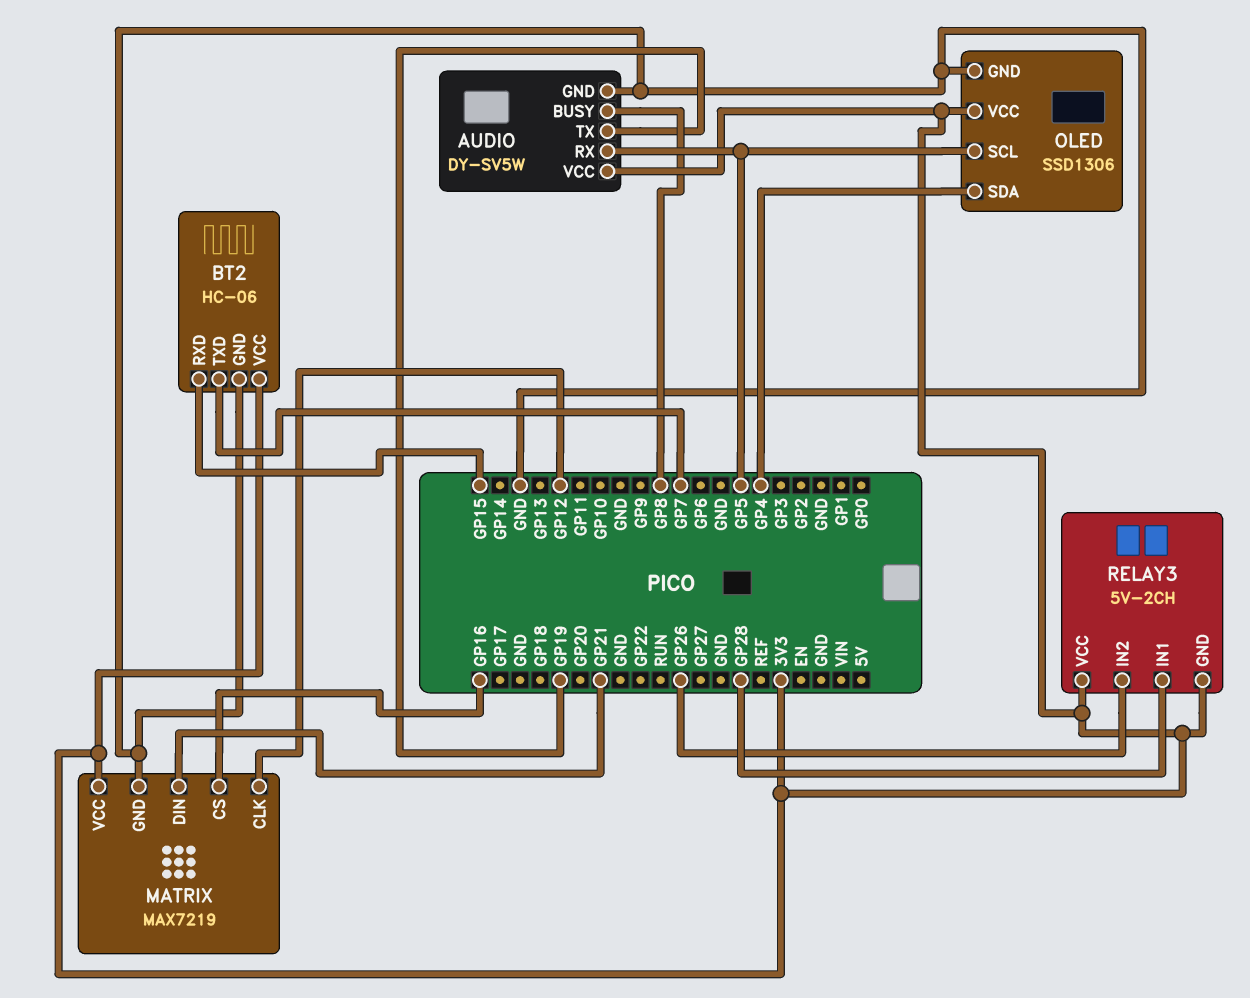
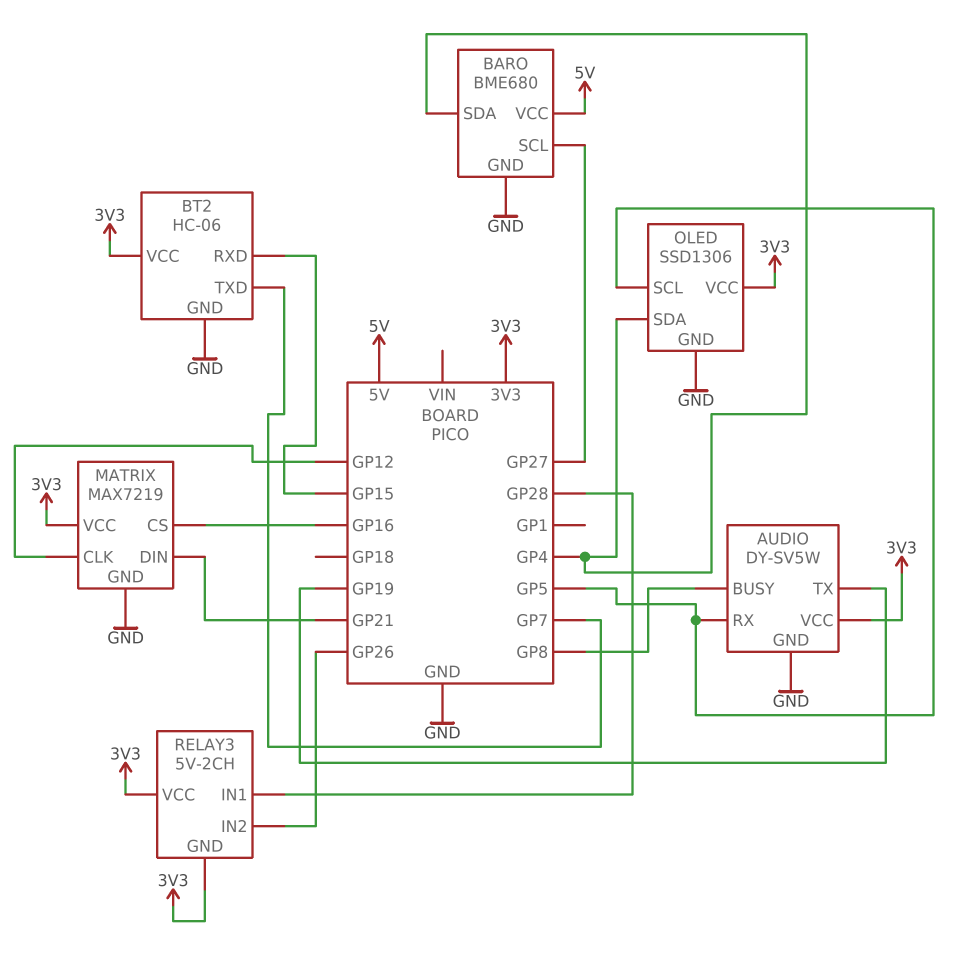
BARO: none -> BME680
BARO pin GND: none -> GND
BARO pin SCL: none -> GP27
BARO pin SDA: none -> GP4
BARO pin VCC: none -> 5V

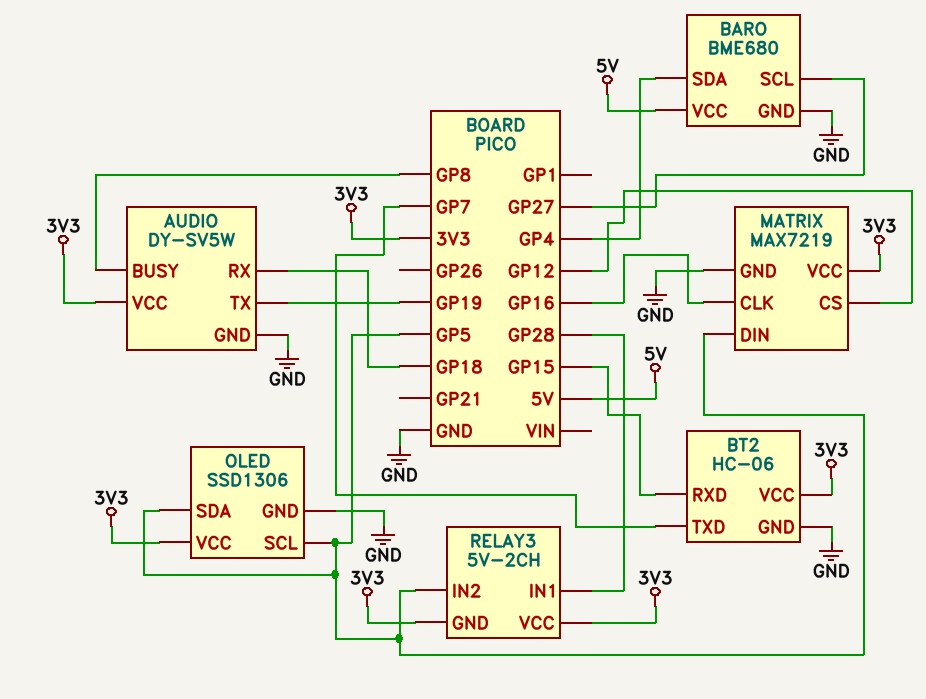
AUDIO pin RX: GP5 -> GP18
MATRIX pin CLK: GP12 -> GP16
MATRIX pin CS: GP16 -> GP12
MATRIX pin DIN: GP21 -> GP5
OLED pin SDA: GP4 -> GP5
RELAY3 pin IN2: GP26 -> GP5

